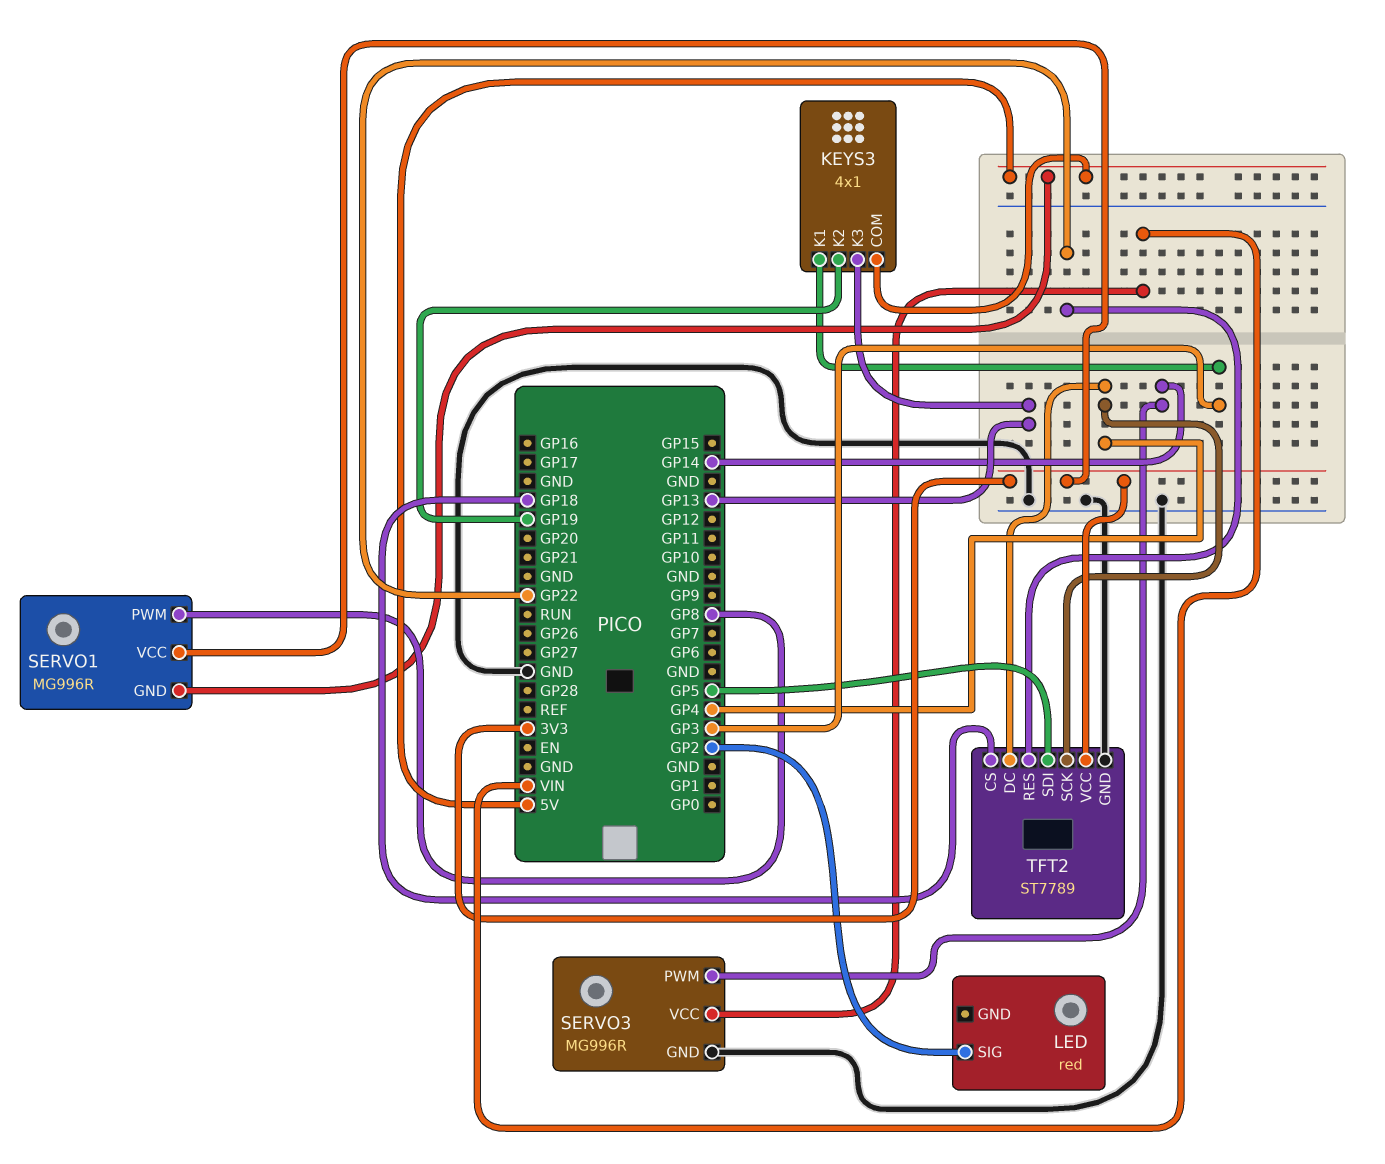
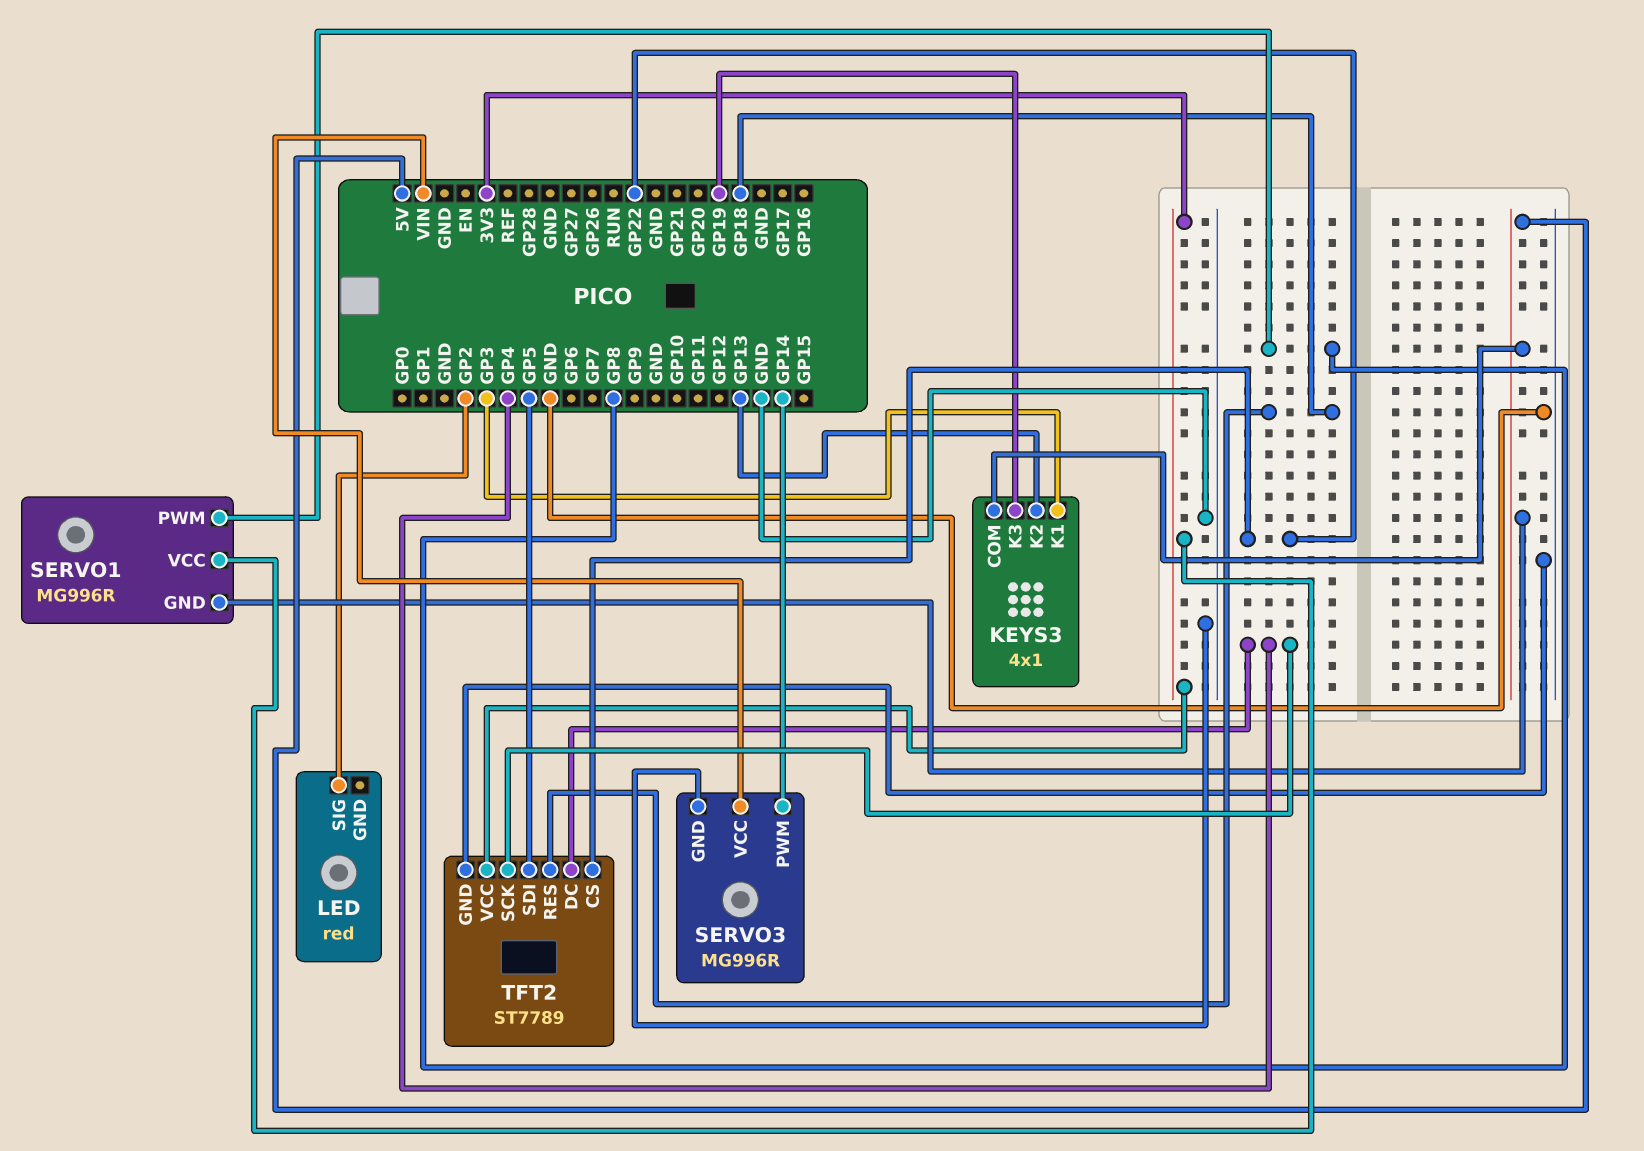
KEYS3 pin K2: GP19 -> GP13
KEYS3 pin K3: GP13 -> GP19
TFT2 pin CS: GP18 -> GP22
TFT2 pin RES: GP22 -> GP18

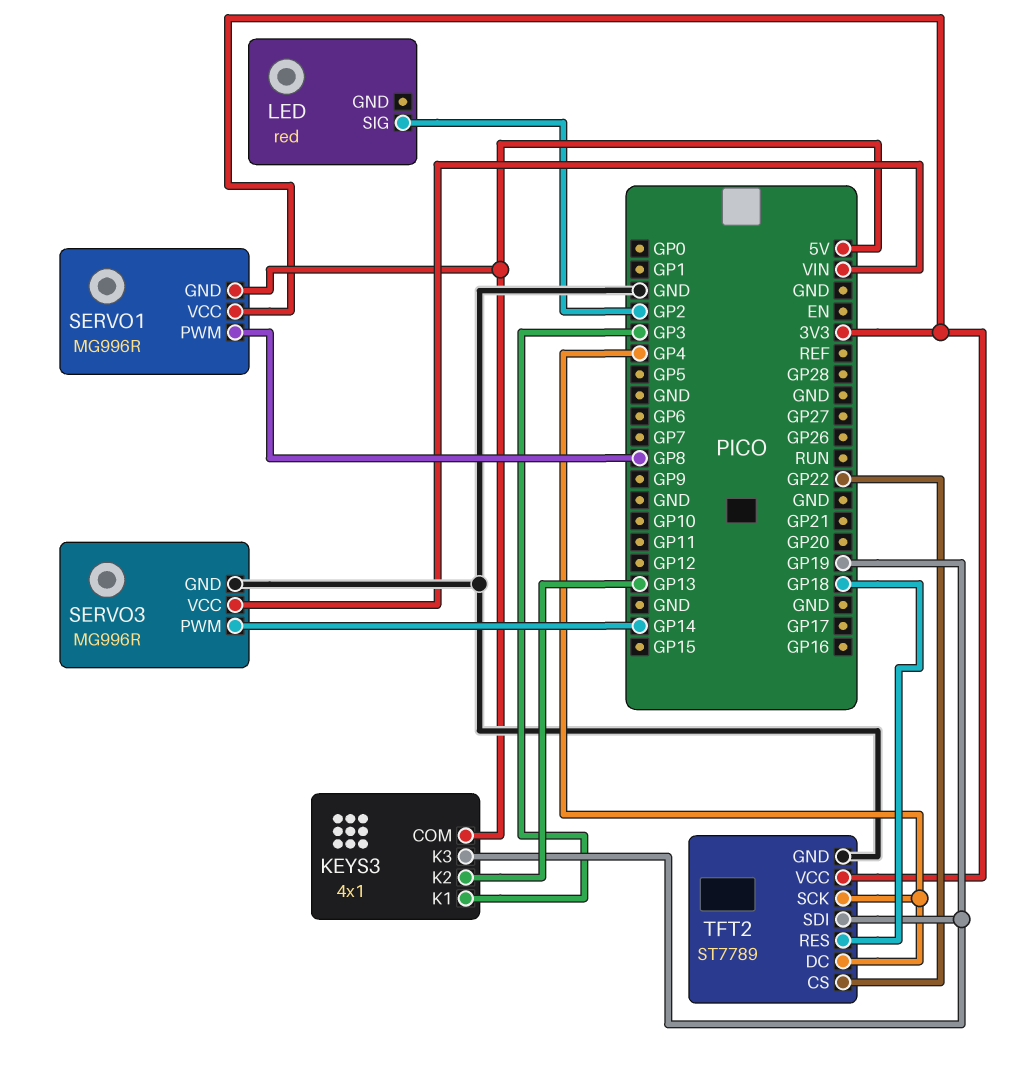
TFT2 pin SDI: GP5 -> GP19

